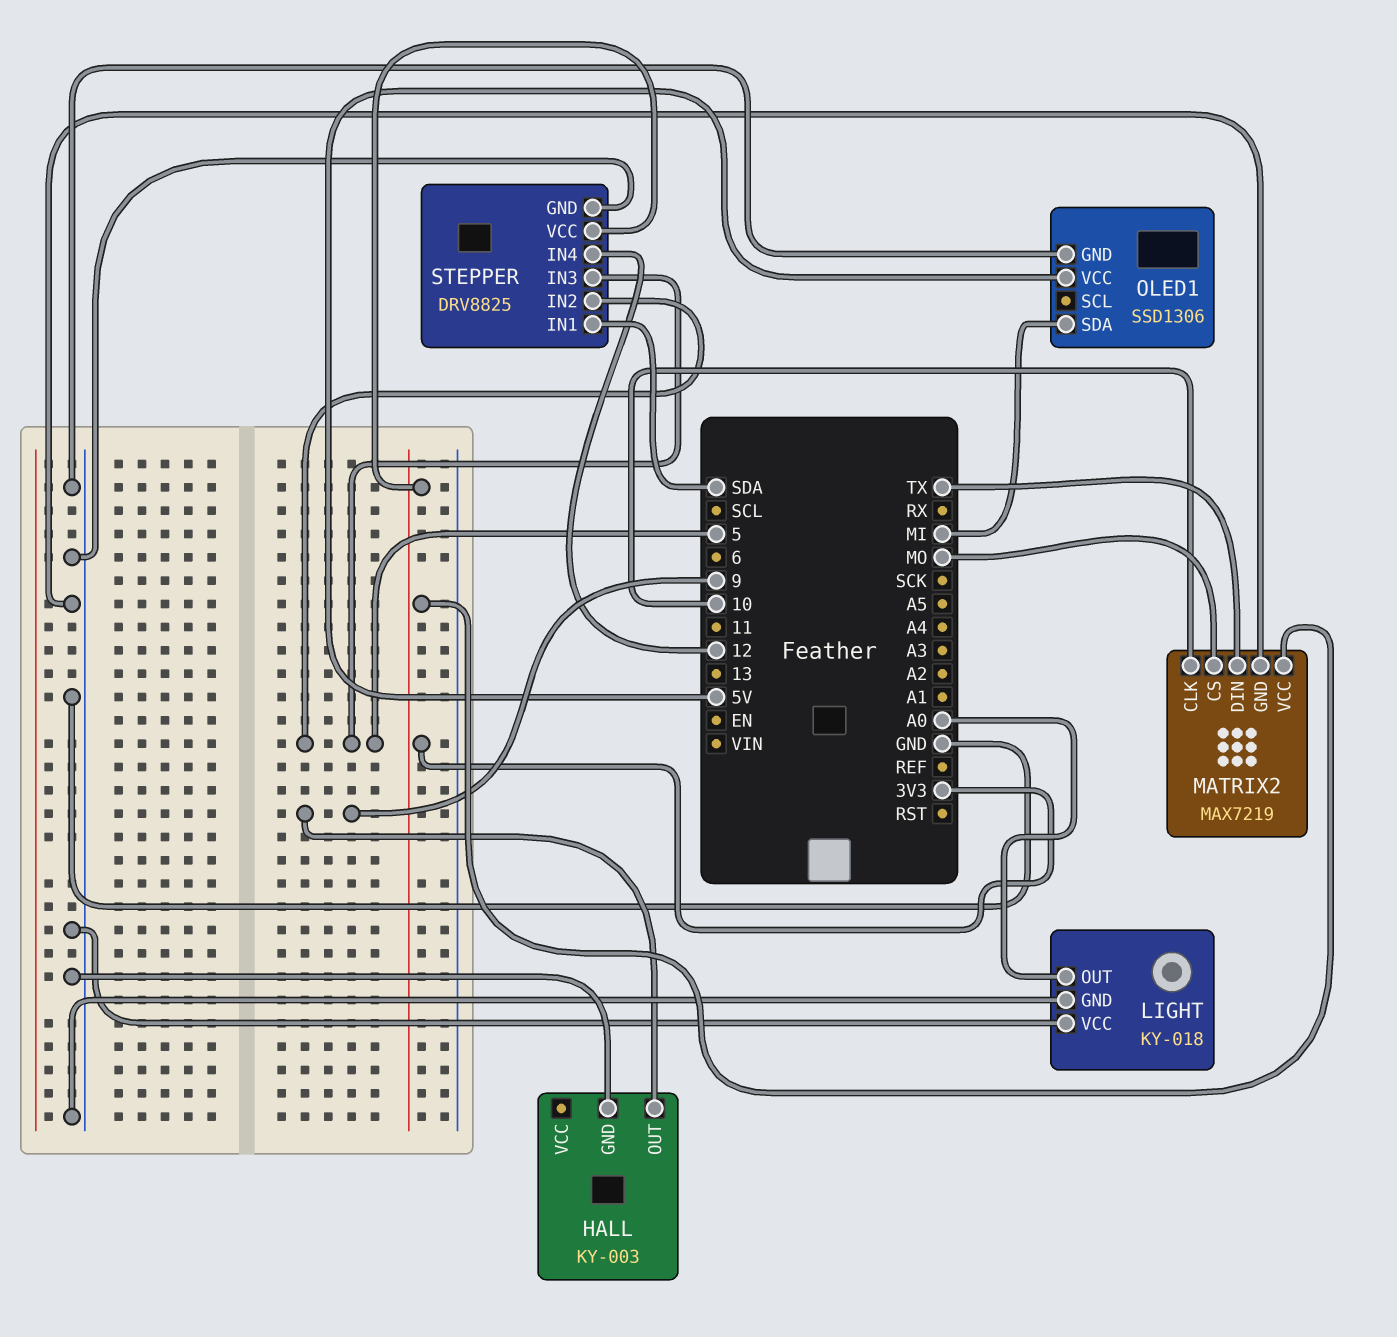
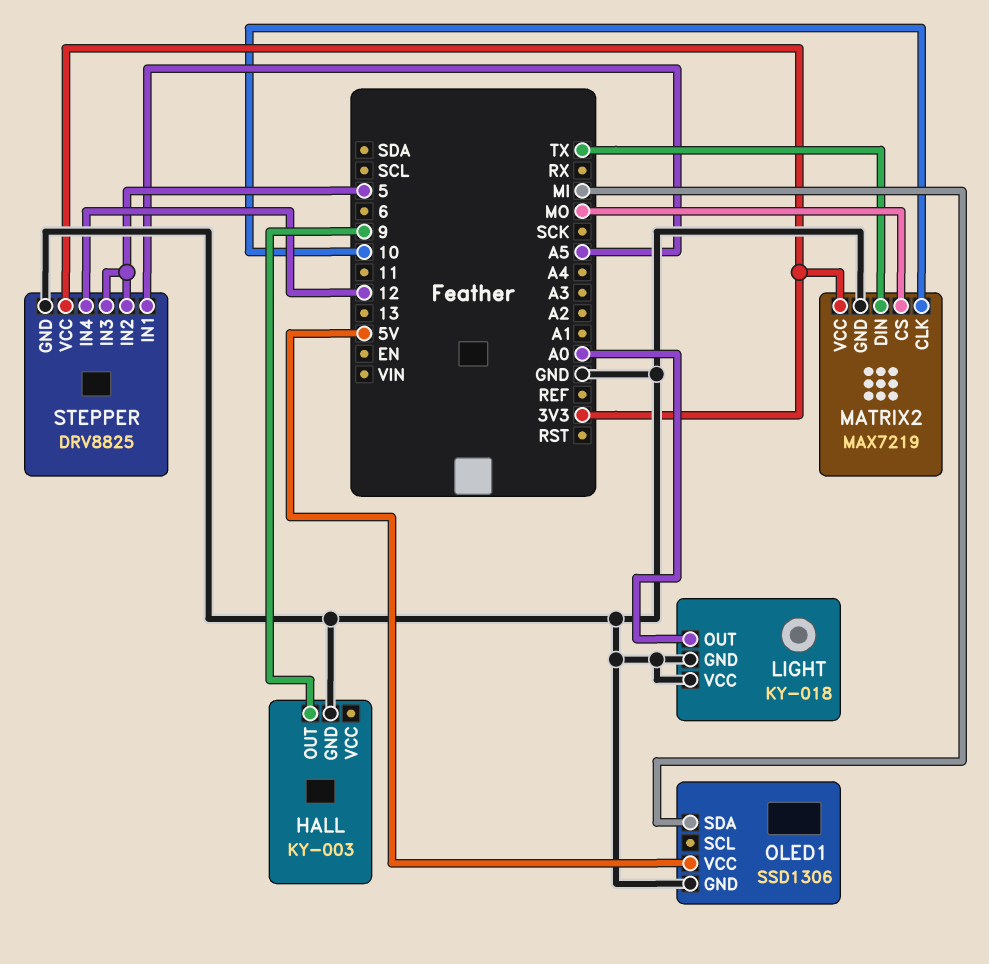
STEPPER pin IN1: SDA -> A5

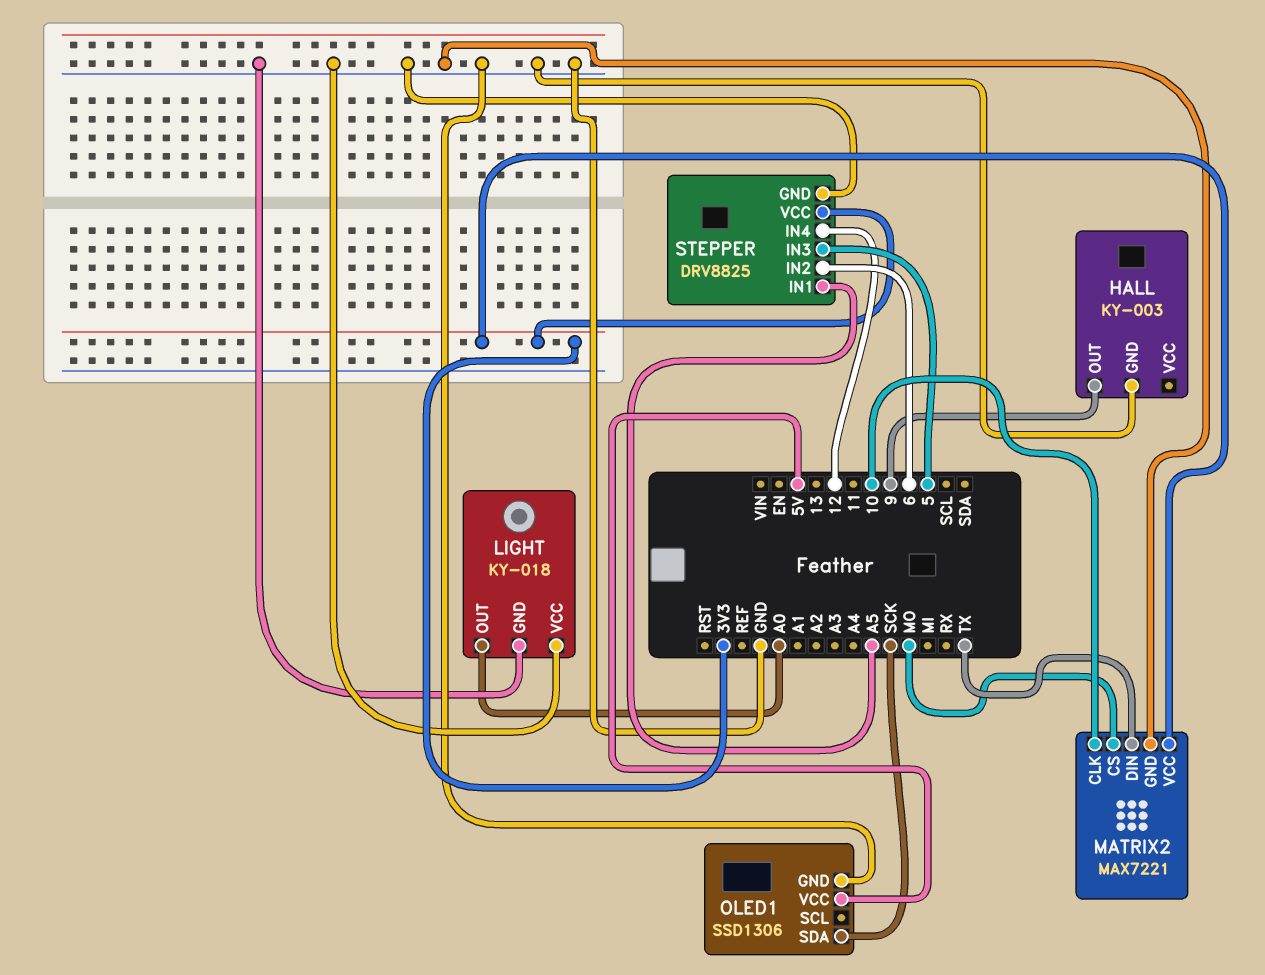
MATRIX2: MAX7219 -> MAX7221
OLED1 pin SDA: MI -> SCK
STEPPER pin IN2: 5 -> 6

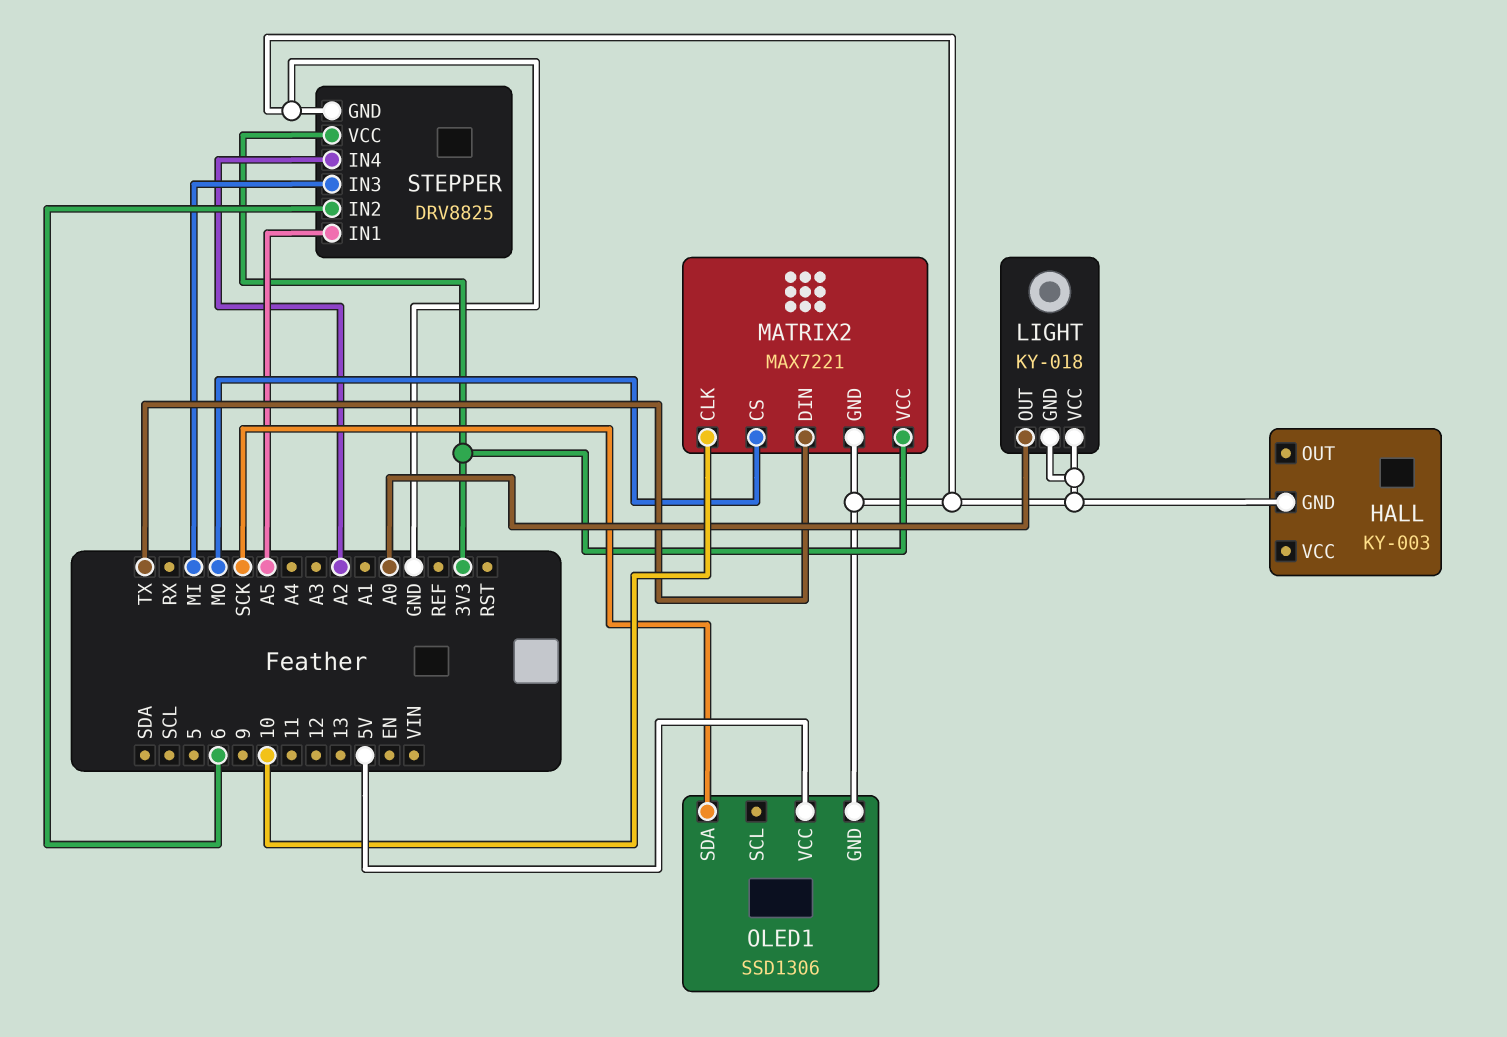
HALL pin OUT: 9 -> none
STEPPER pin IN3: 5 -> MI
STEPPER pin IN4: 12 -> A2

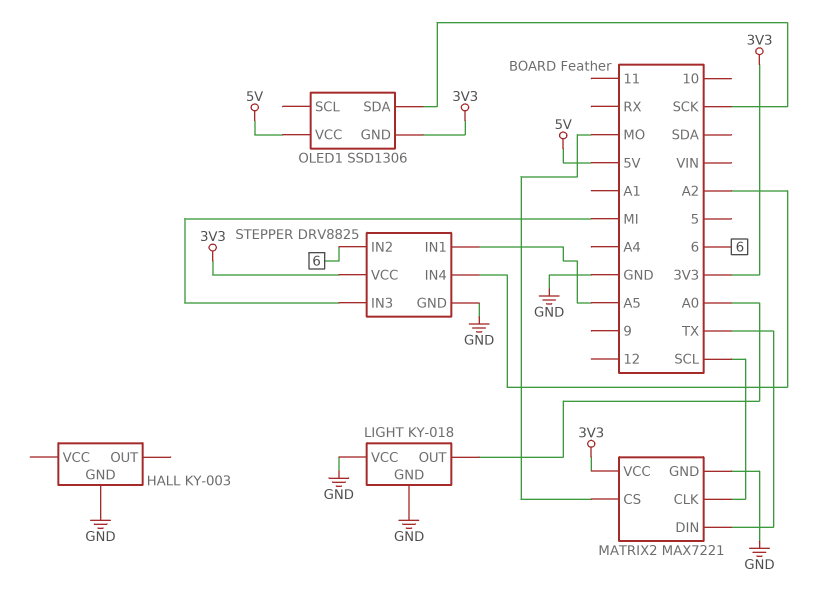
MATRIX2 pin CLK: 10 -> SCL
OLED1 pin GND: GND -> 3V3

